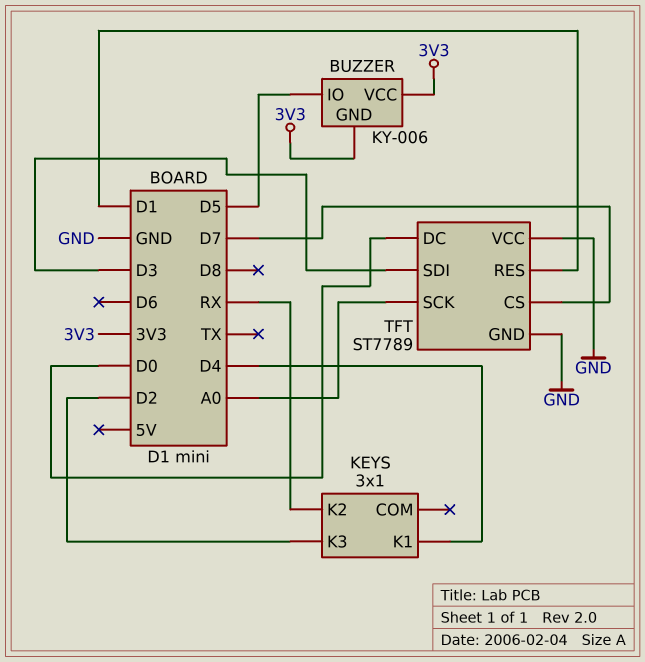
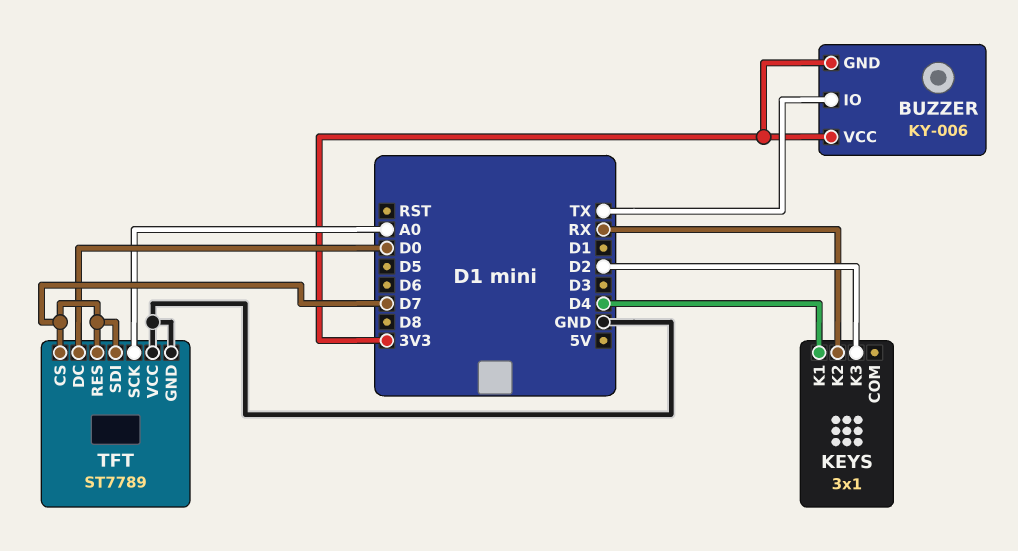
BUZZER pin IO: D5 -> TX
TFT pin RES: D1 -> D7
TFT pin SDI: D3 -> D7

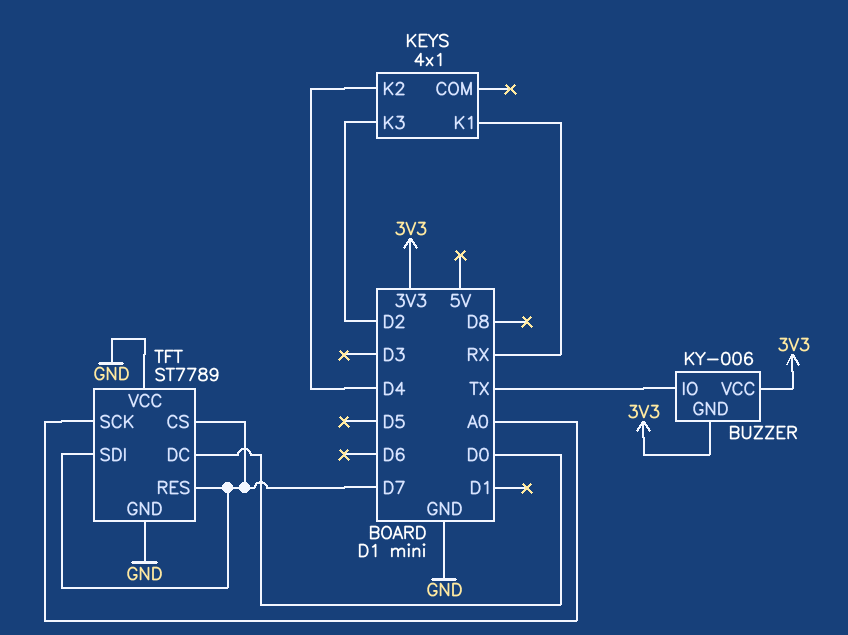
KEYS: 3x1 -> 4x1
KEYS pin K1: D4 -> RX
KEYS pin K2: RX -> D4

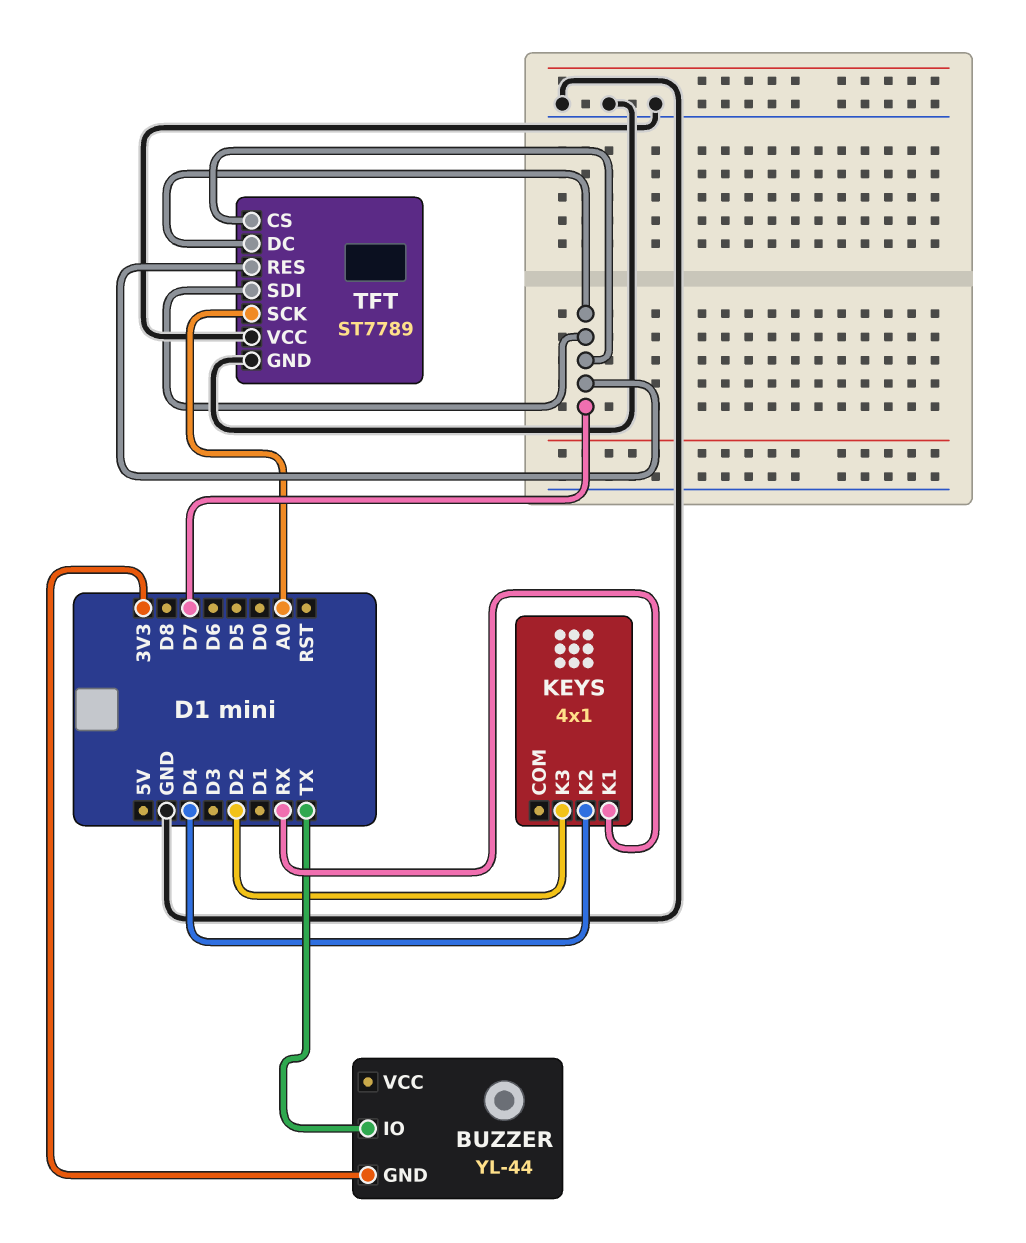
BUZZER: KY-006 -> YL-44
BUZZER pin VCC: 3V3 -> none
TFT pin DC: D0 -> D7

